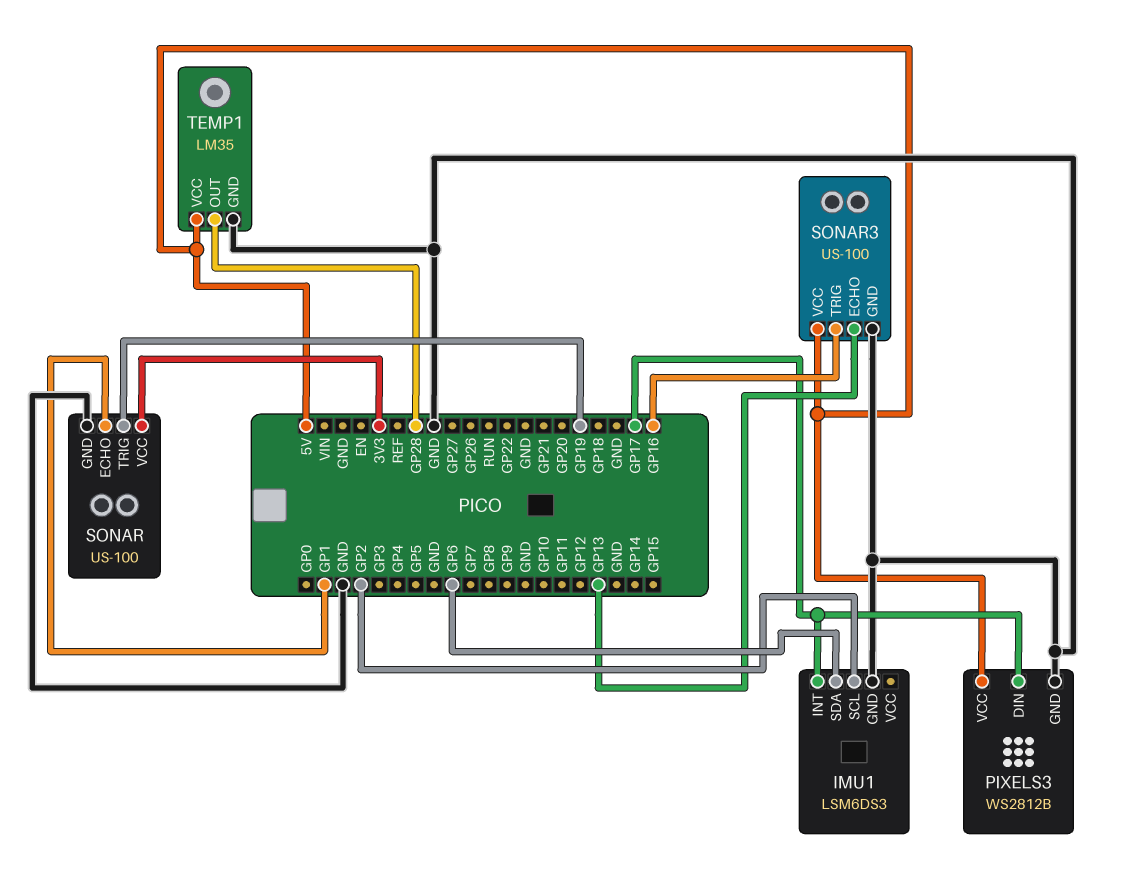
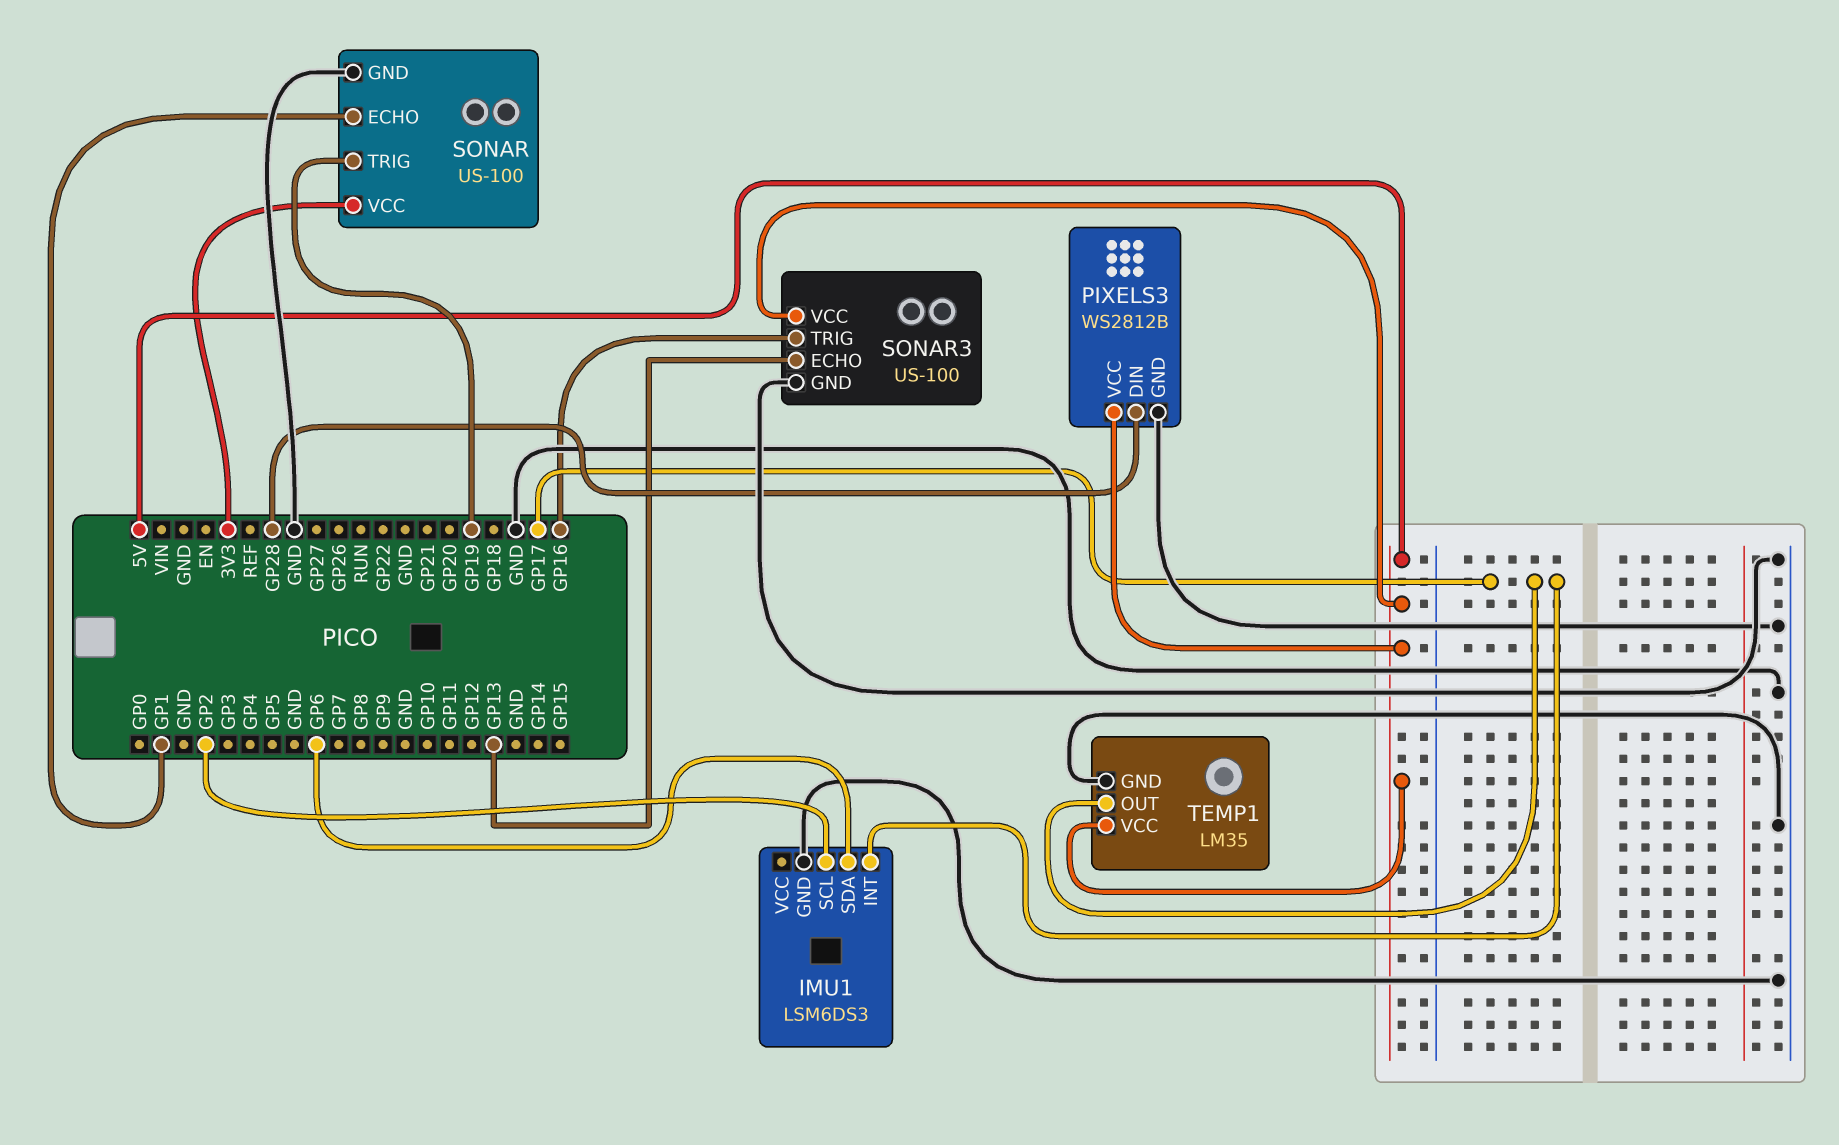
PIXELS3 pin DIN: GP17 -> GP28
TEMP1 pin OUT: GP28 -> GP17

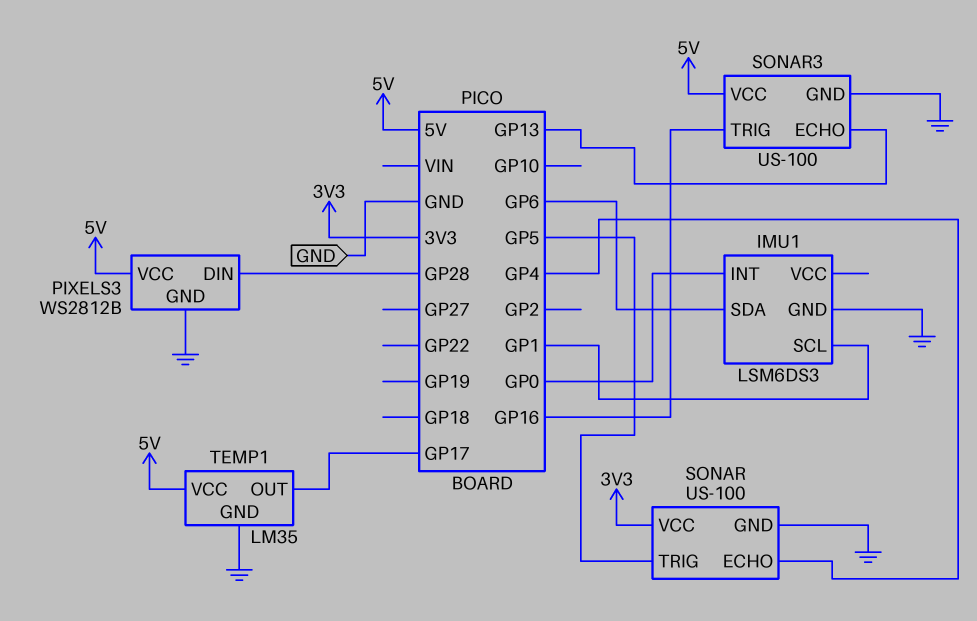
IMU1 pin INT: GP17 -> GP0
IMU1 pin SCL: GP2 -> GP1
SONAR pin ECHO: GP1 -> GP4
SONAR pin TRIG: GP19 -> GP5

